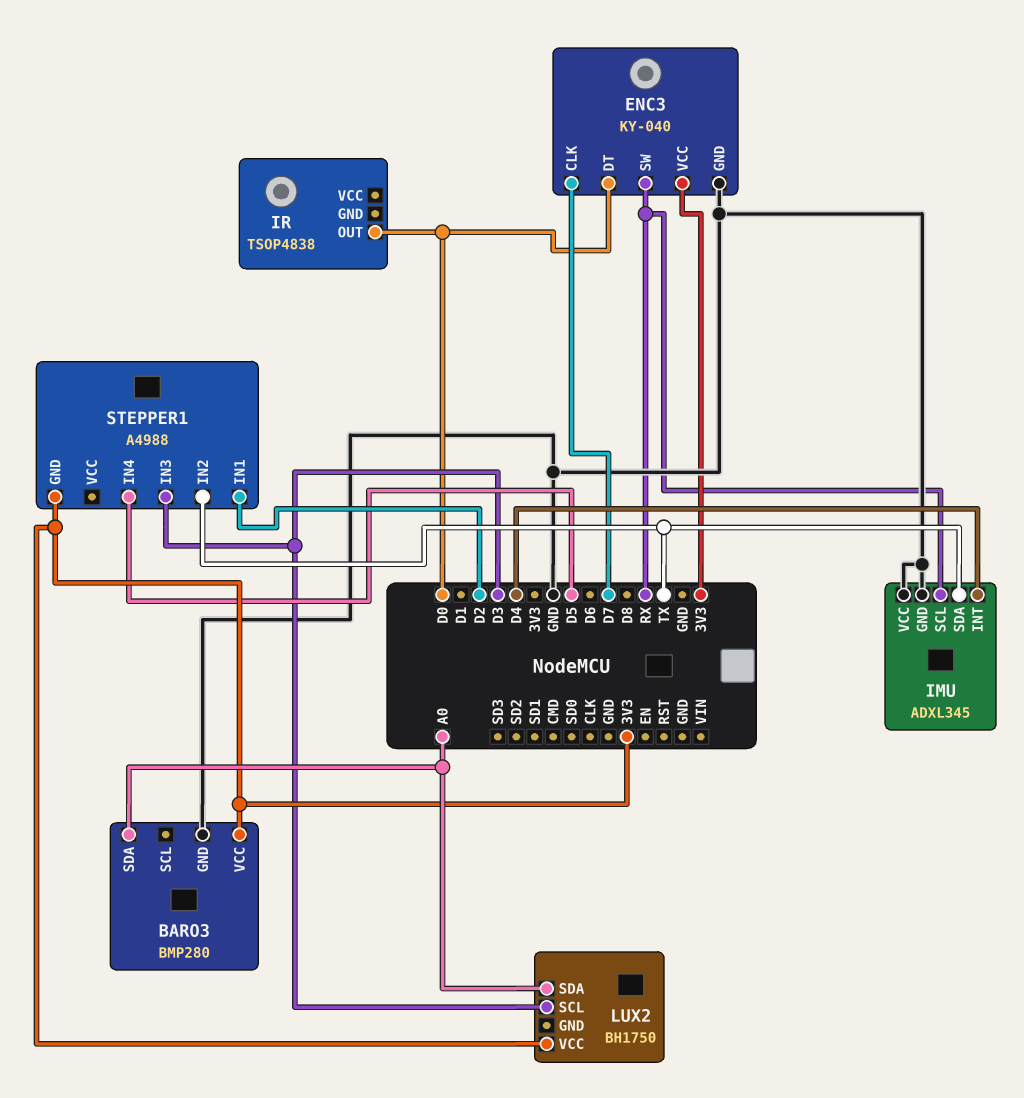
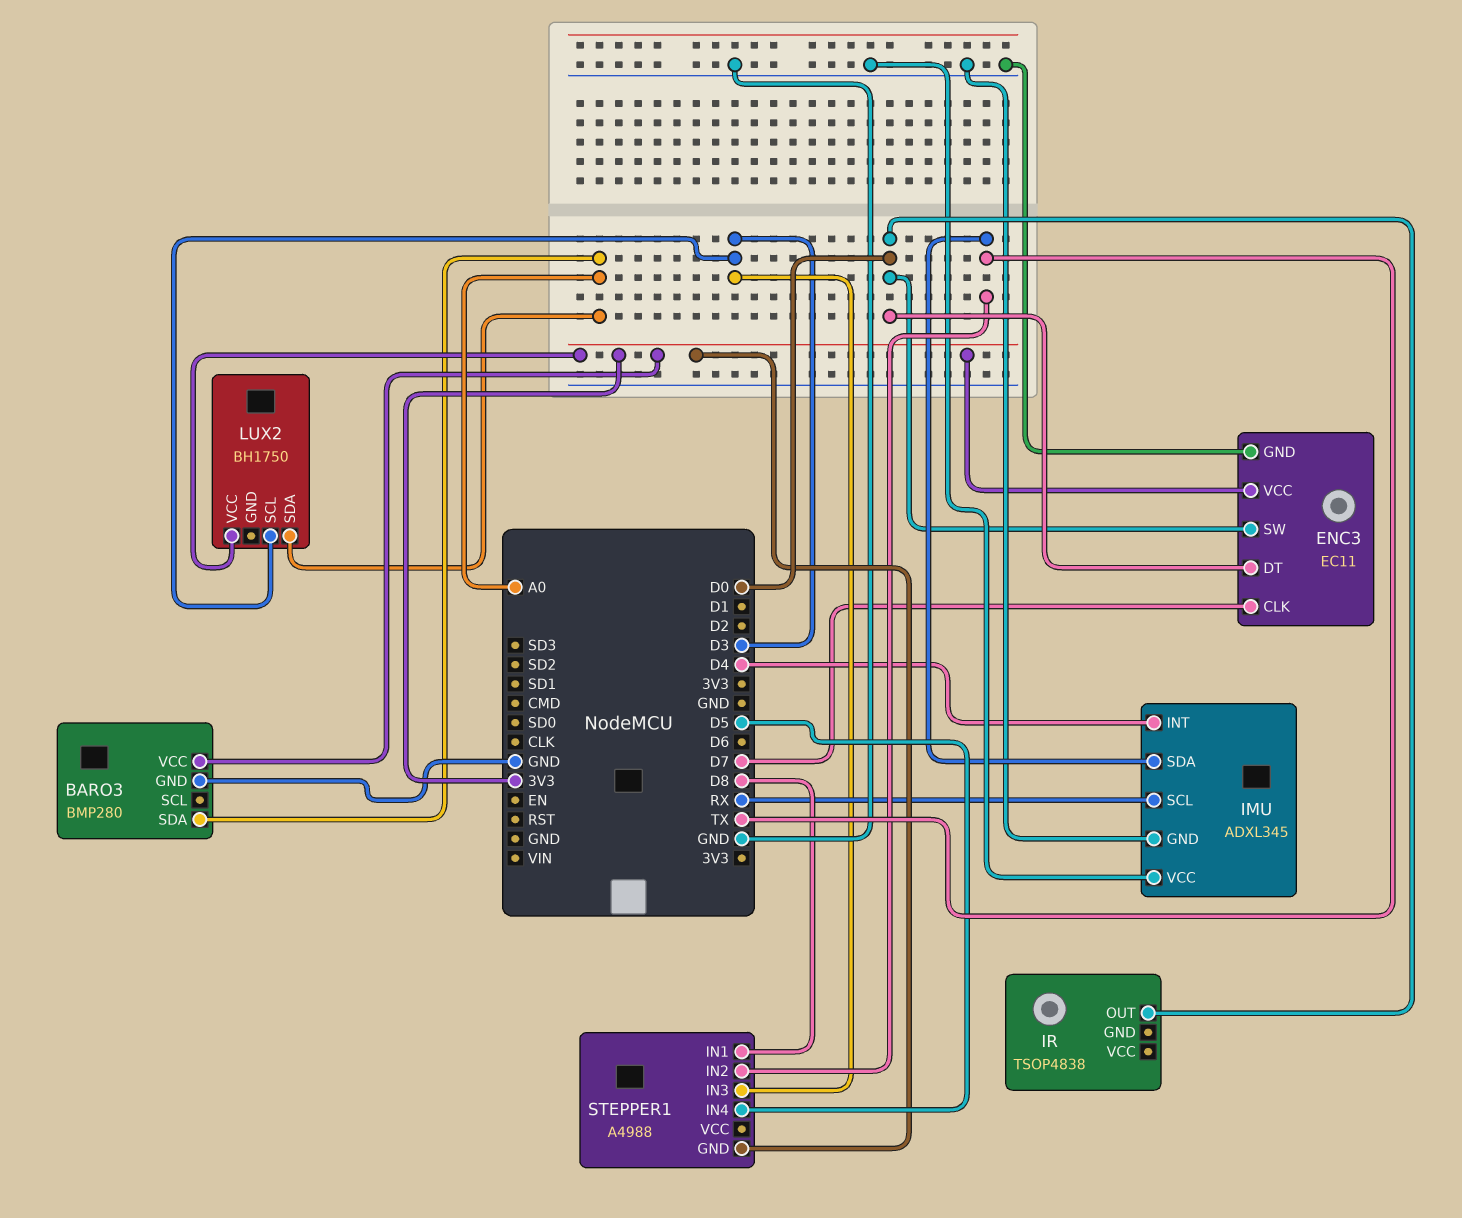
ENC3: KY-040 -> EC11
ENC3 pin SW: RX -> D0
STEPPER1 pin IN1: D2 -> D8

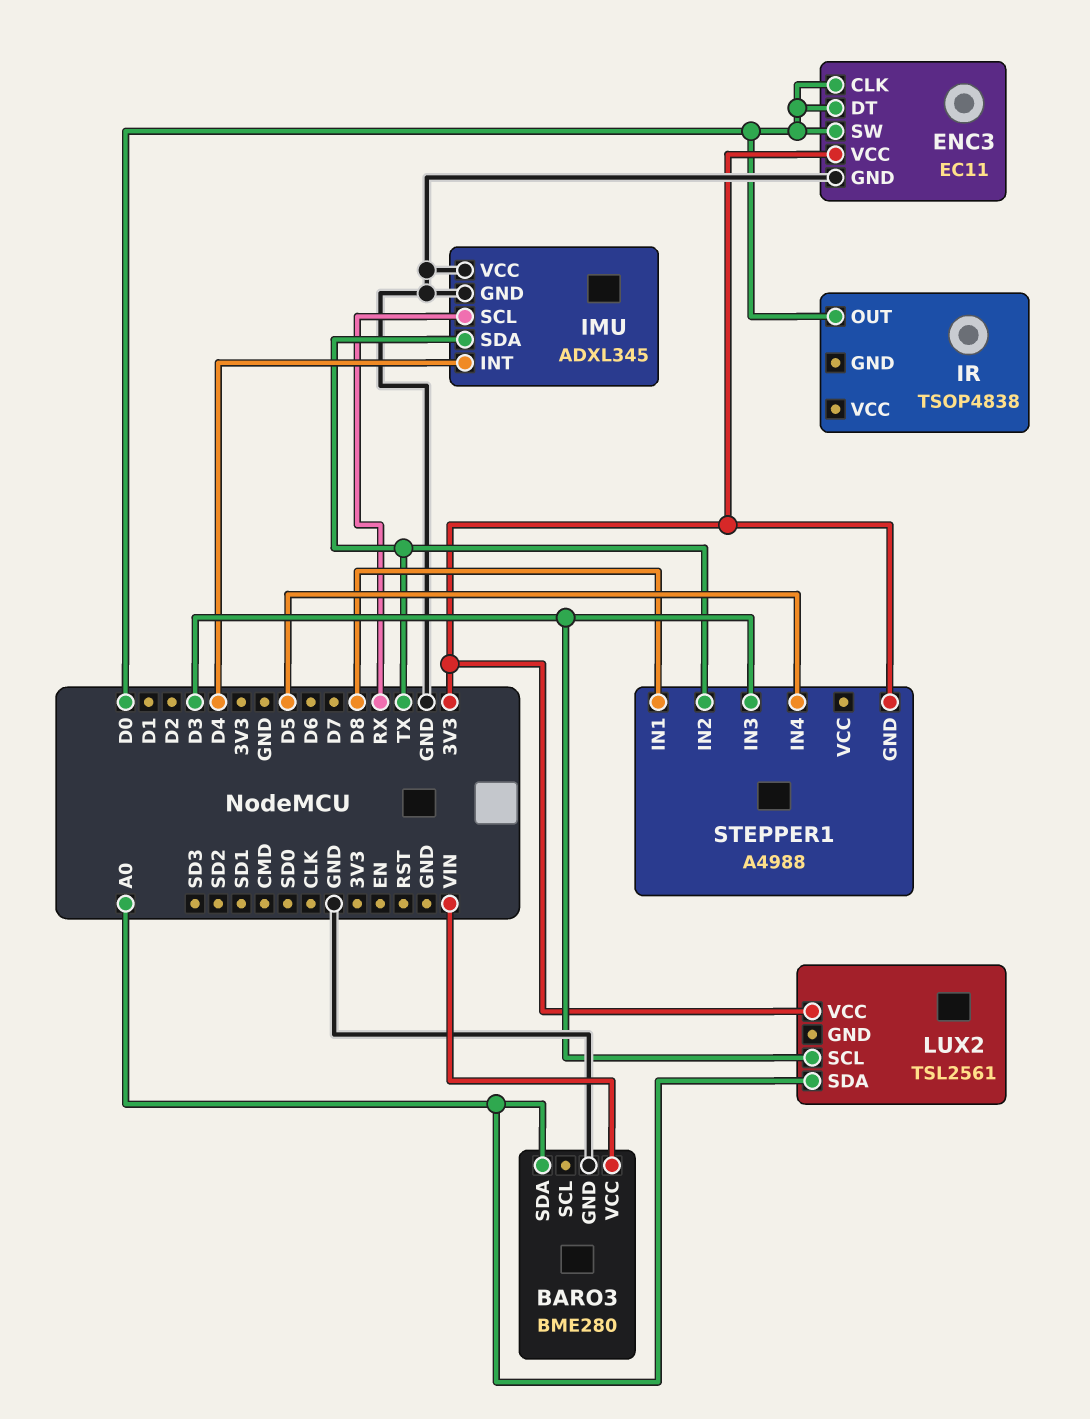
BARO3: BMP280 -> BME280
BARO3 pin VCC: 3V3 -> VIN
ENC3 pin CLK: D7 -> D0
LUX2: BH1750 -> TSL2561

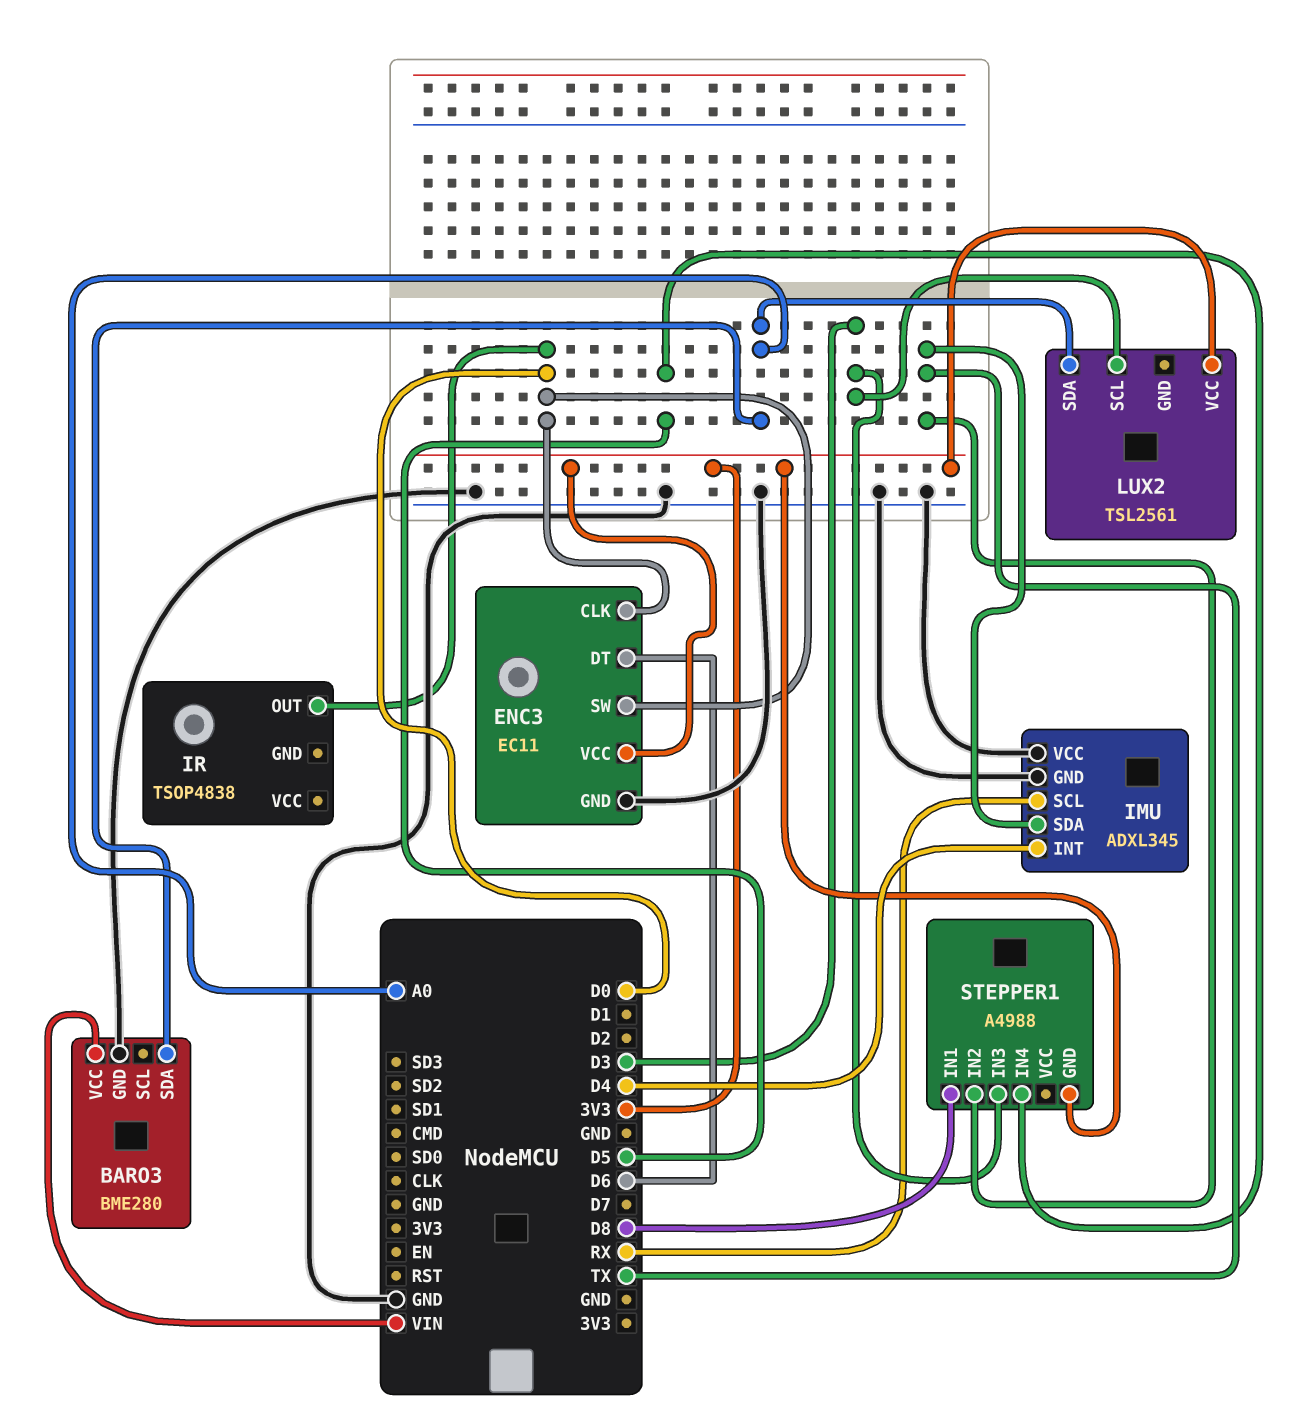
ENC3 pin DT: D0 -> D6

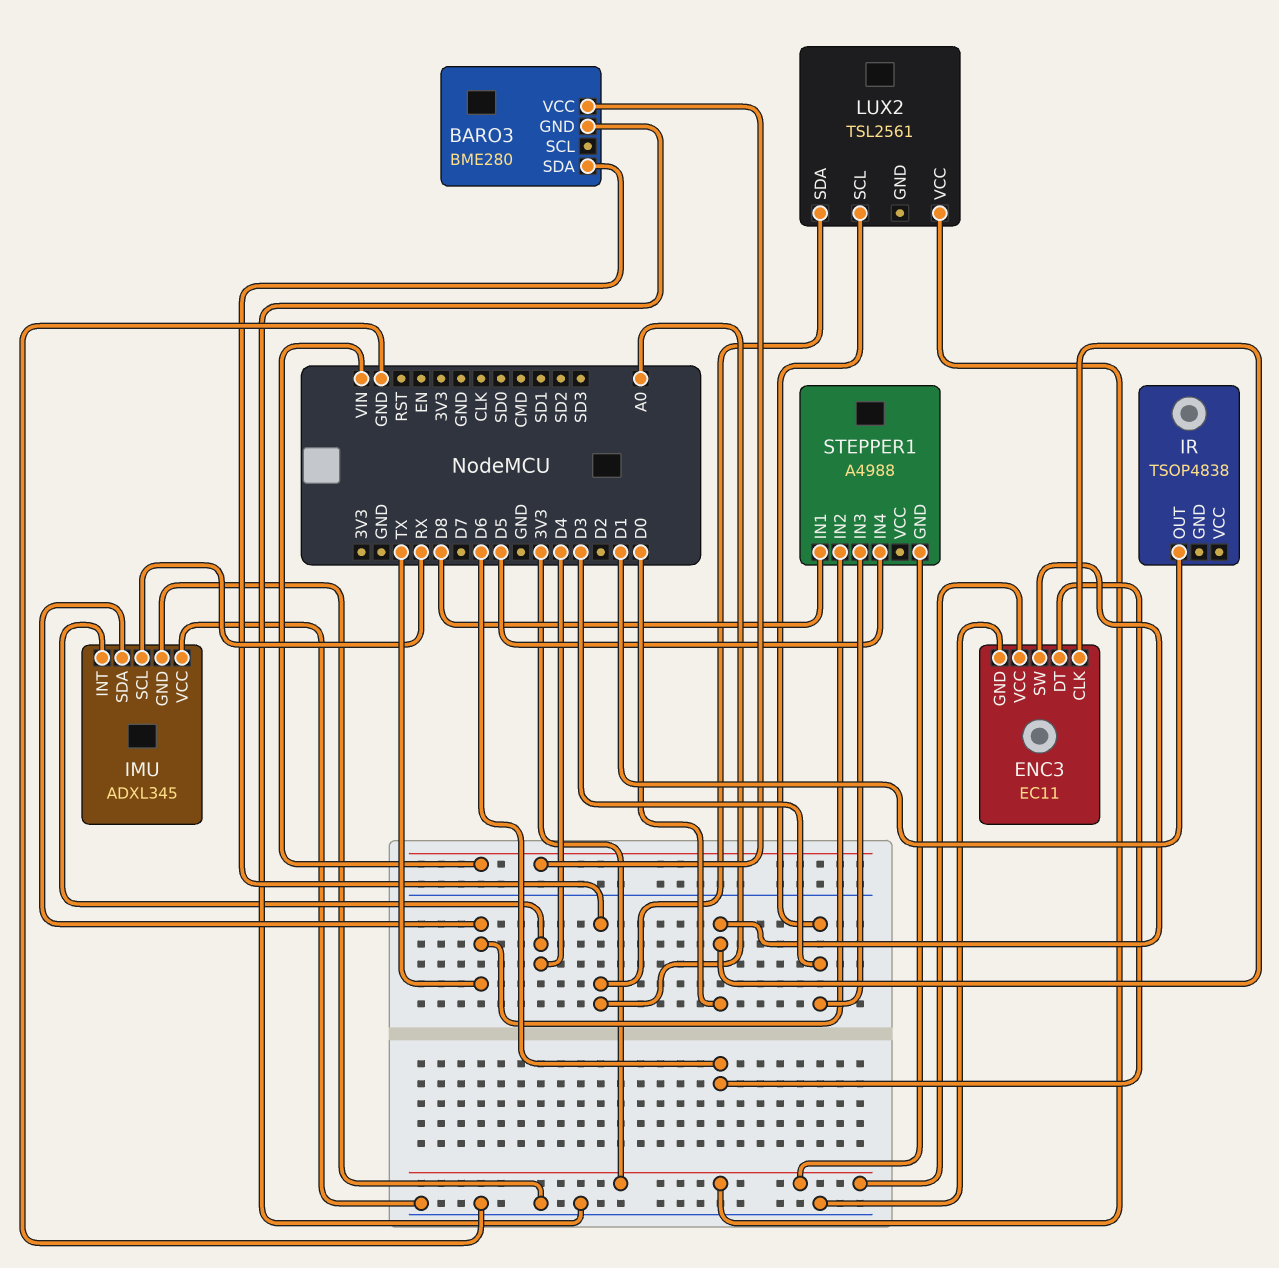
IR pin OUT: D0 -> D1

